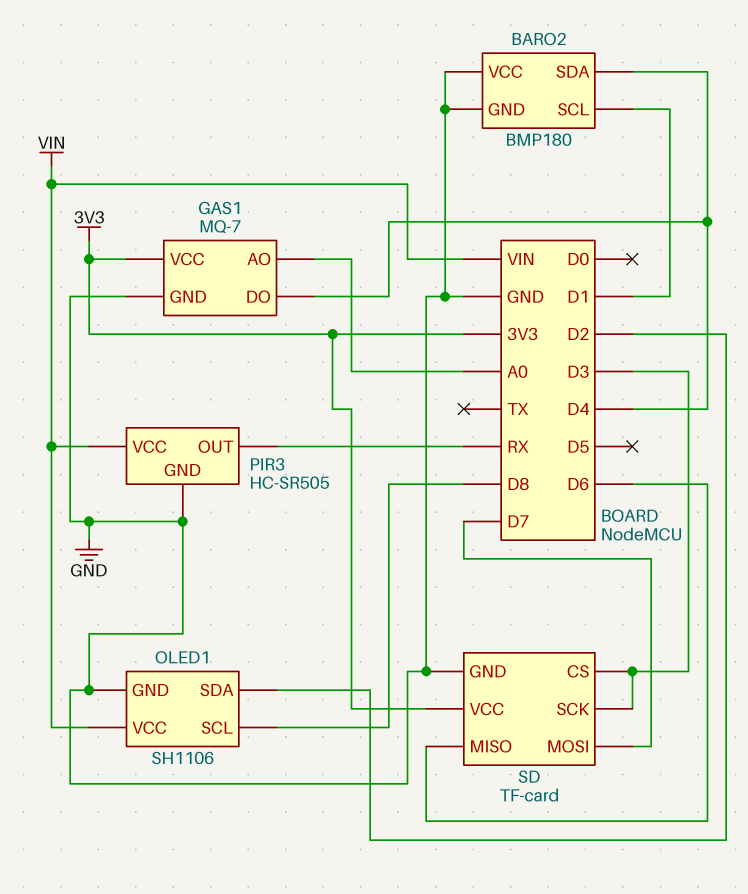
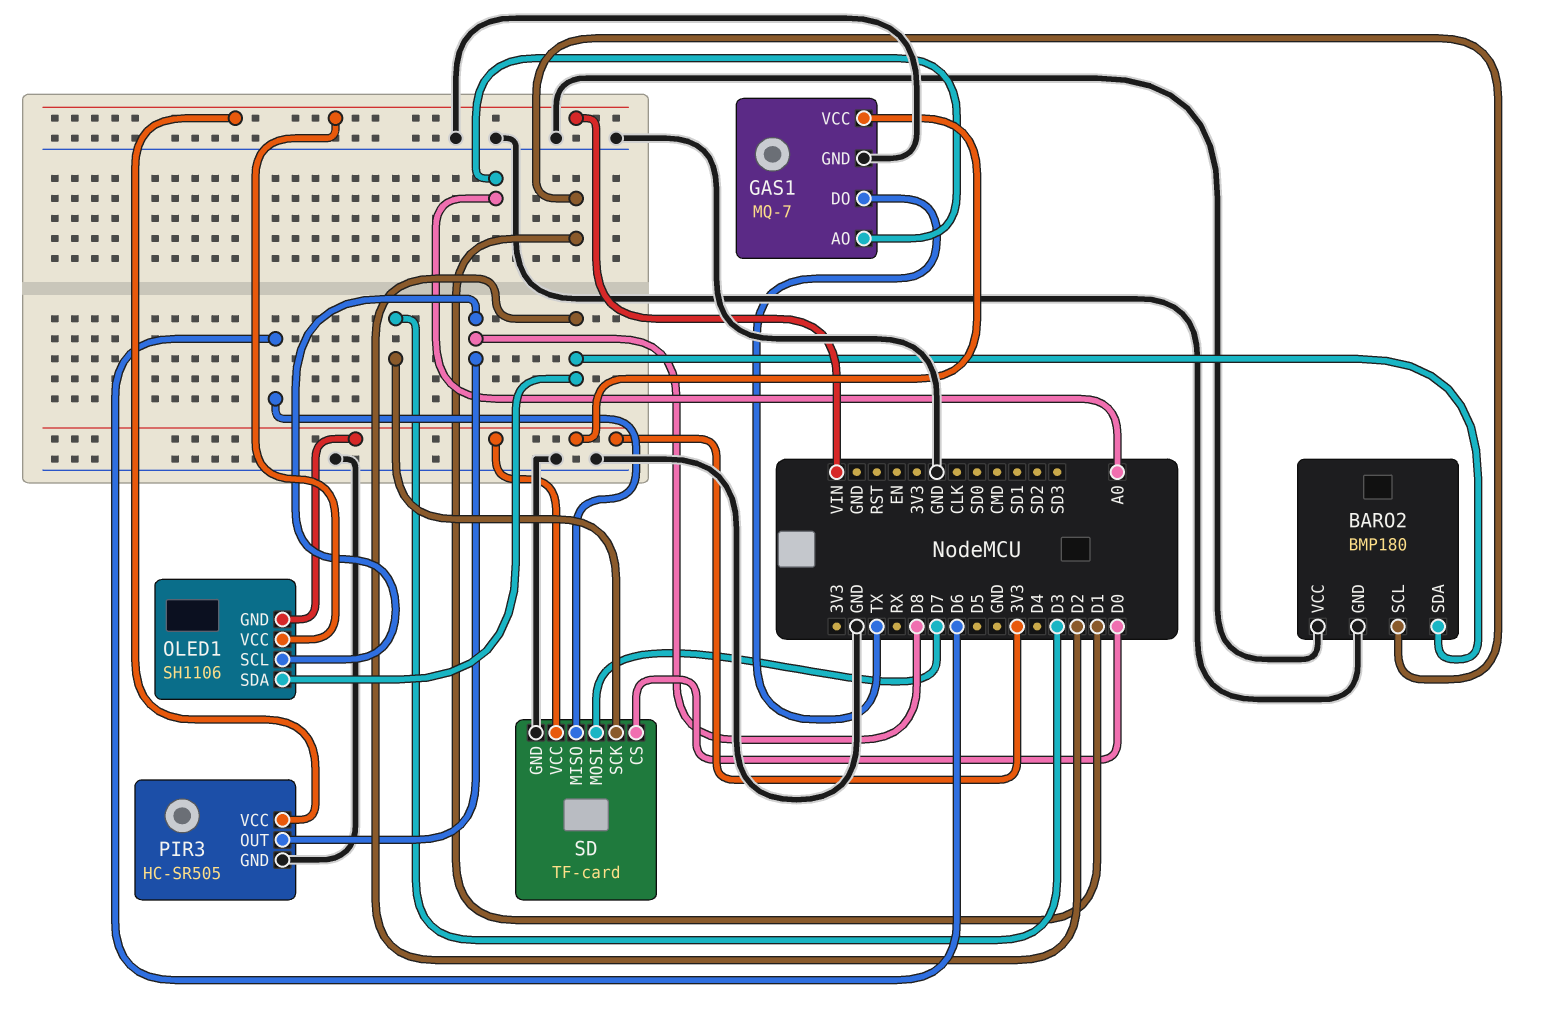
BARO2 pin SDA: D4 -> D2
GAS1 pin DO: D4 -> TX
OLED1 pin GND: GND -> 3V3
PIR3 pin OUT: RX -> D8
SD pin CS: D3 -> D0

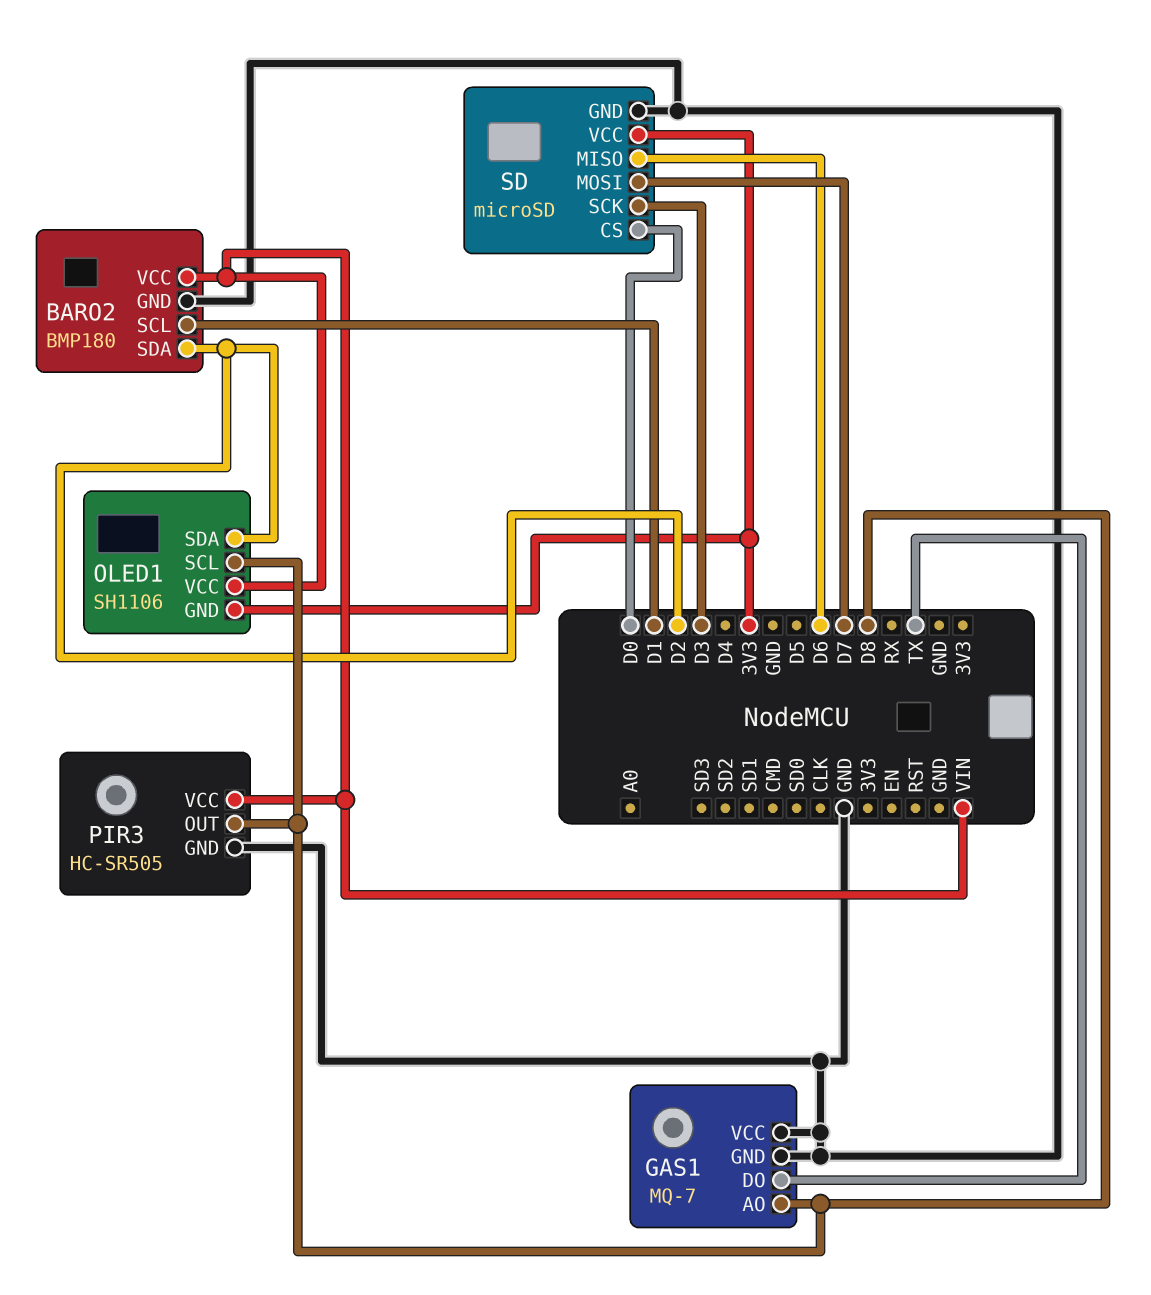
BARO2 pin VCC: GND -> VIN
GAS1 pin AO: A0 -> D8
GAS1 pin VCC: 3V3 -> GND
SD: TF-card -> microSD

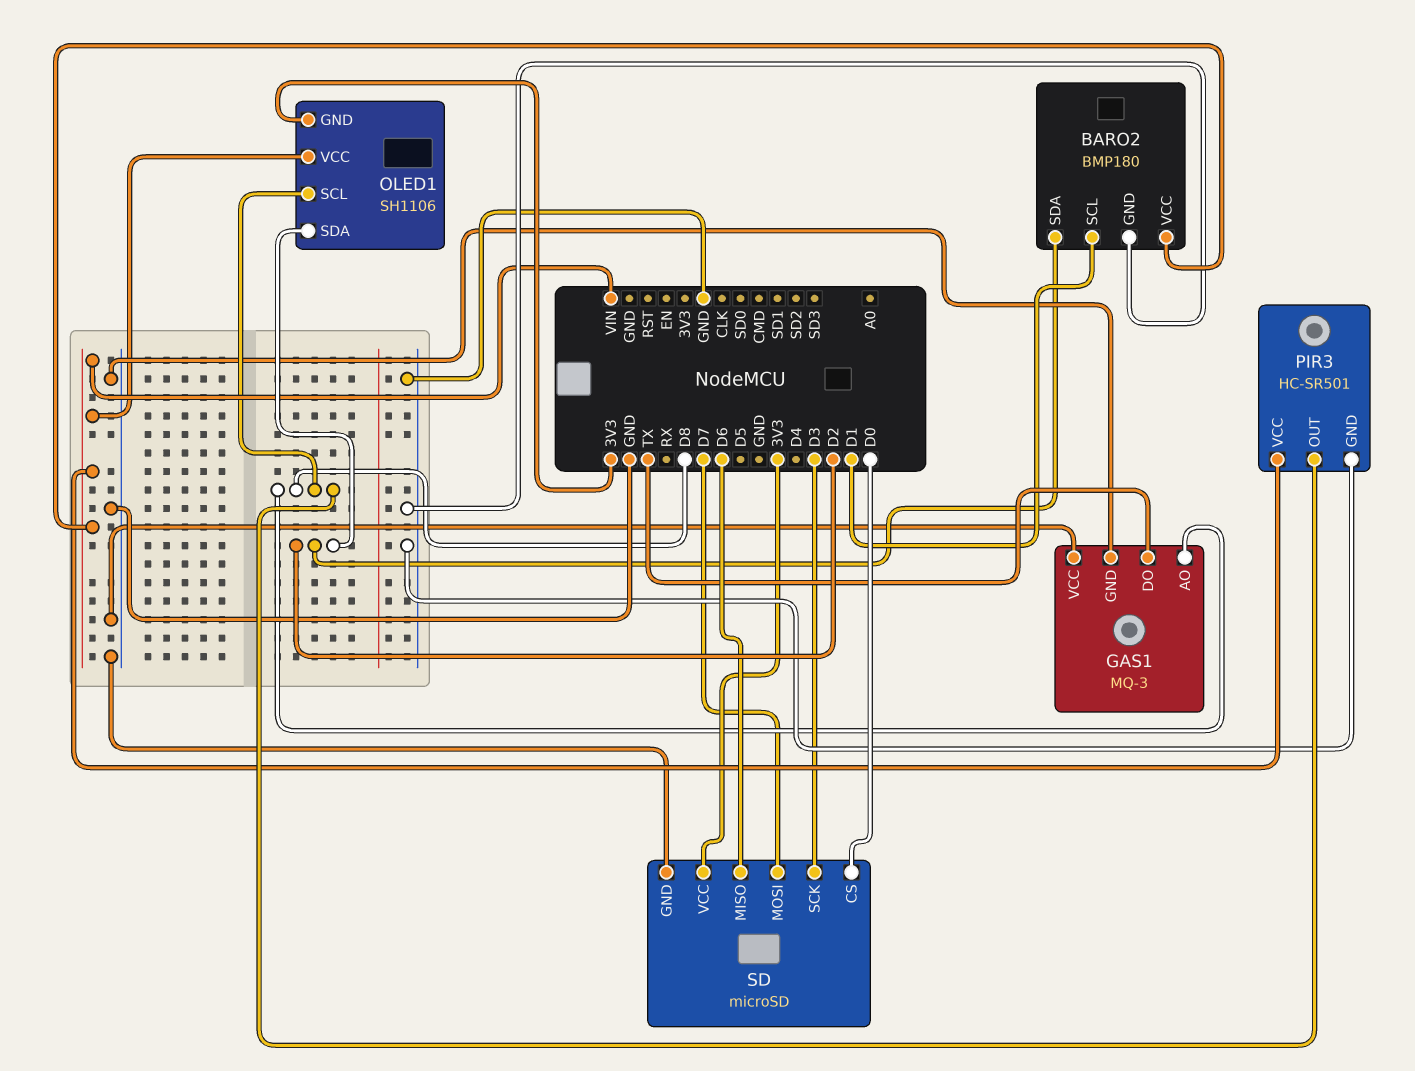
GAS1: MQ-7 -> MQ-3
PIR3: HC-SR505 -> HC-SR501

